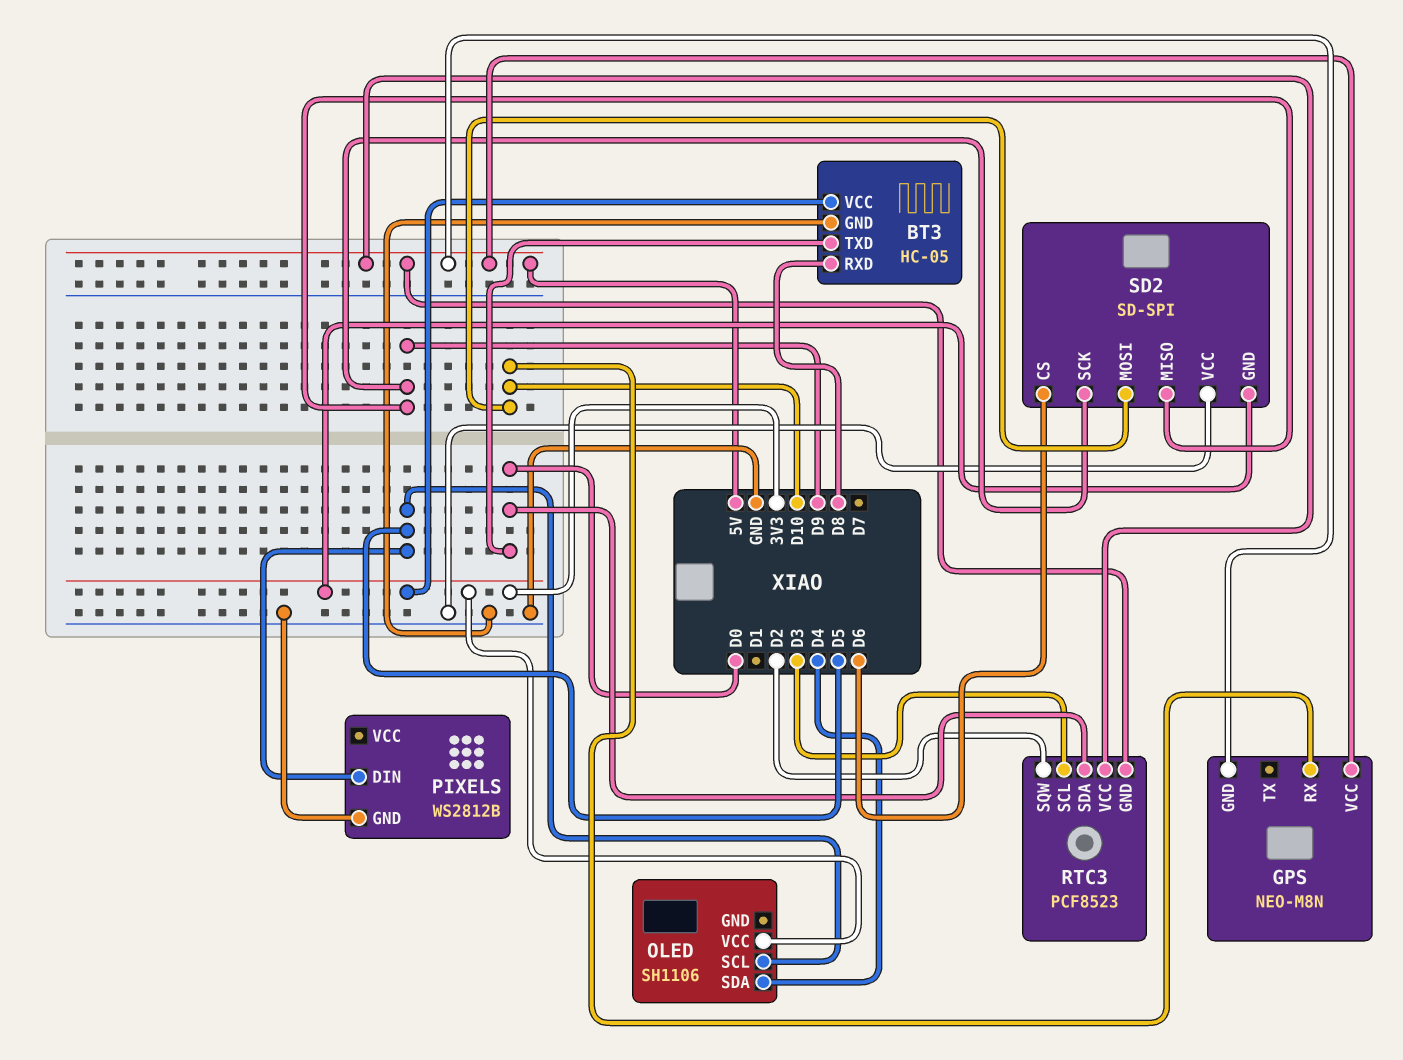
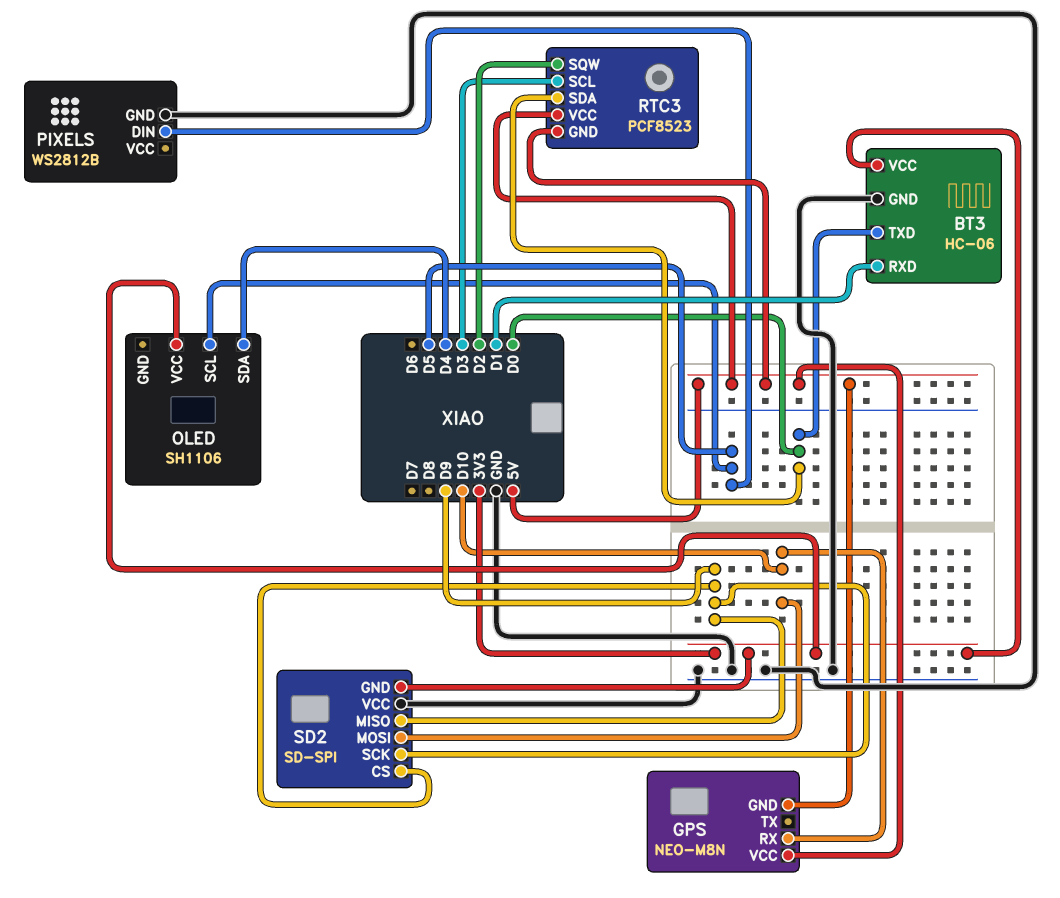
BT3: HC-05 -> HC-06
BT3 pin RXD: D8 -> D1
SD2 pin CS: D6 -> D9

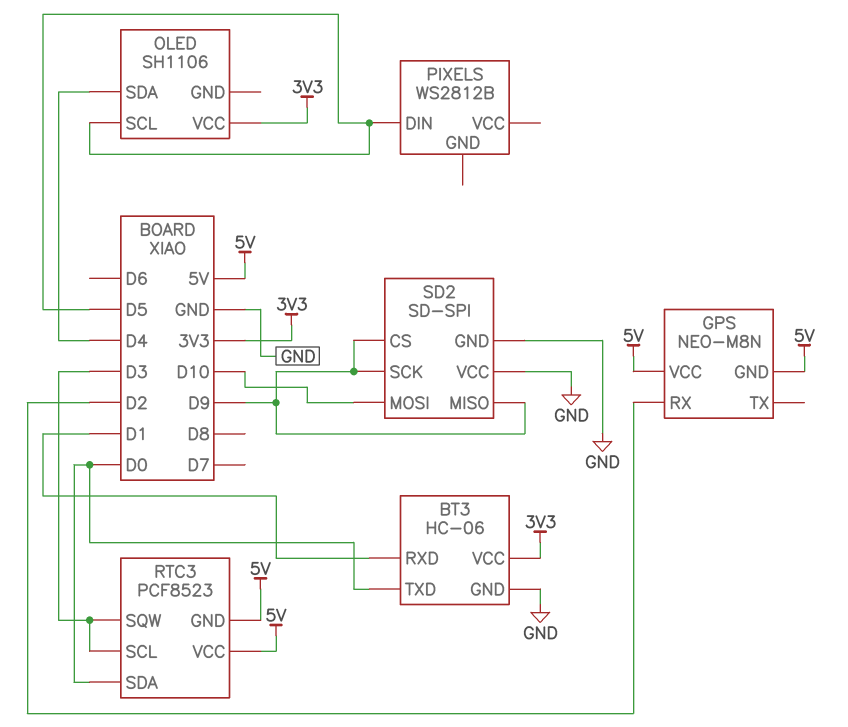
GPS pin RX: D10 -> D2
PIXELS pin GND: GND -> none
RTC3 pin SQW: D2 -> D3
SD2 pin GND: 3V3 -> GND

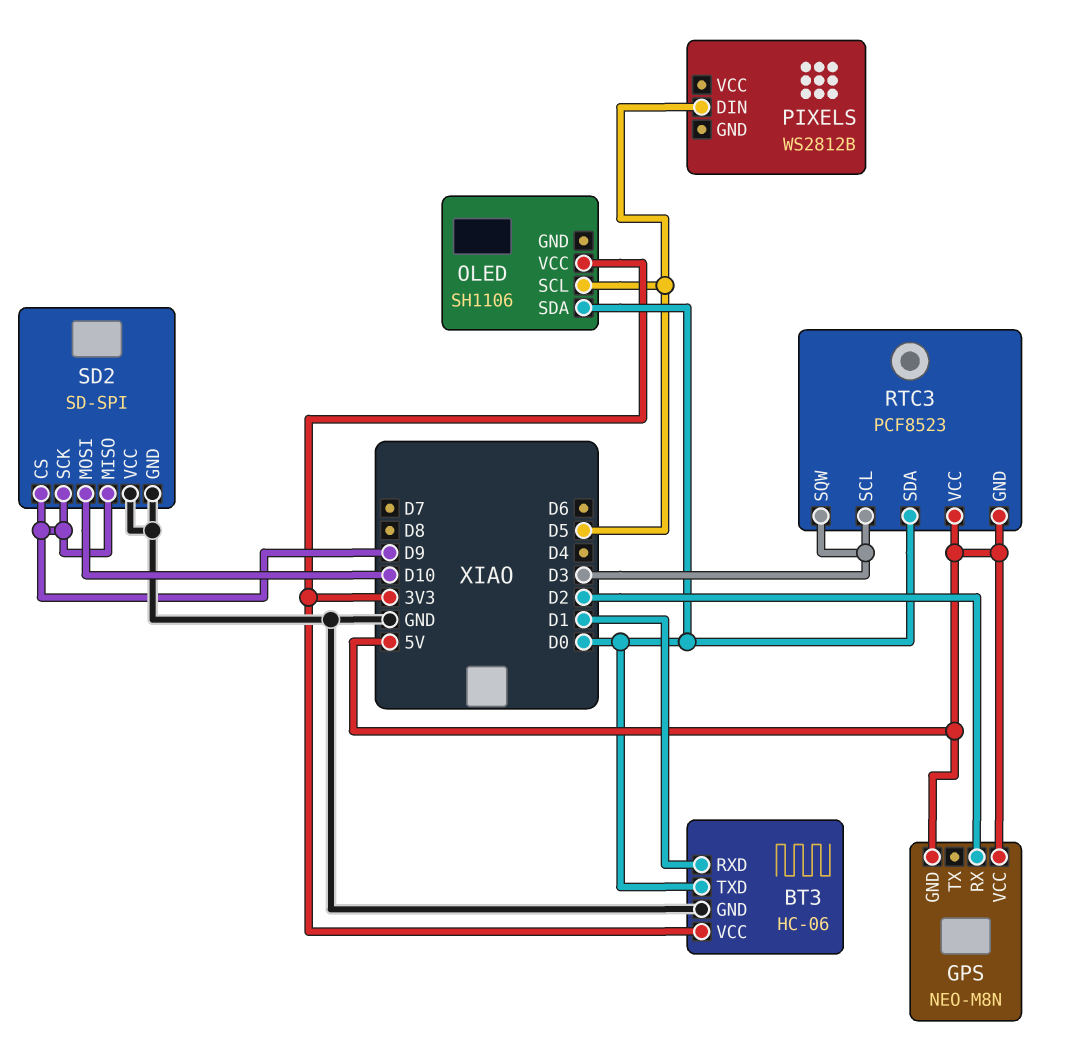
OLED pin SDA: D4 -> D0

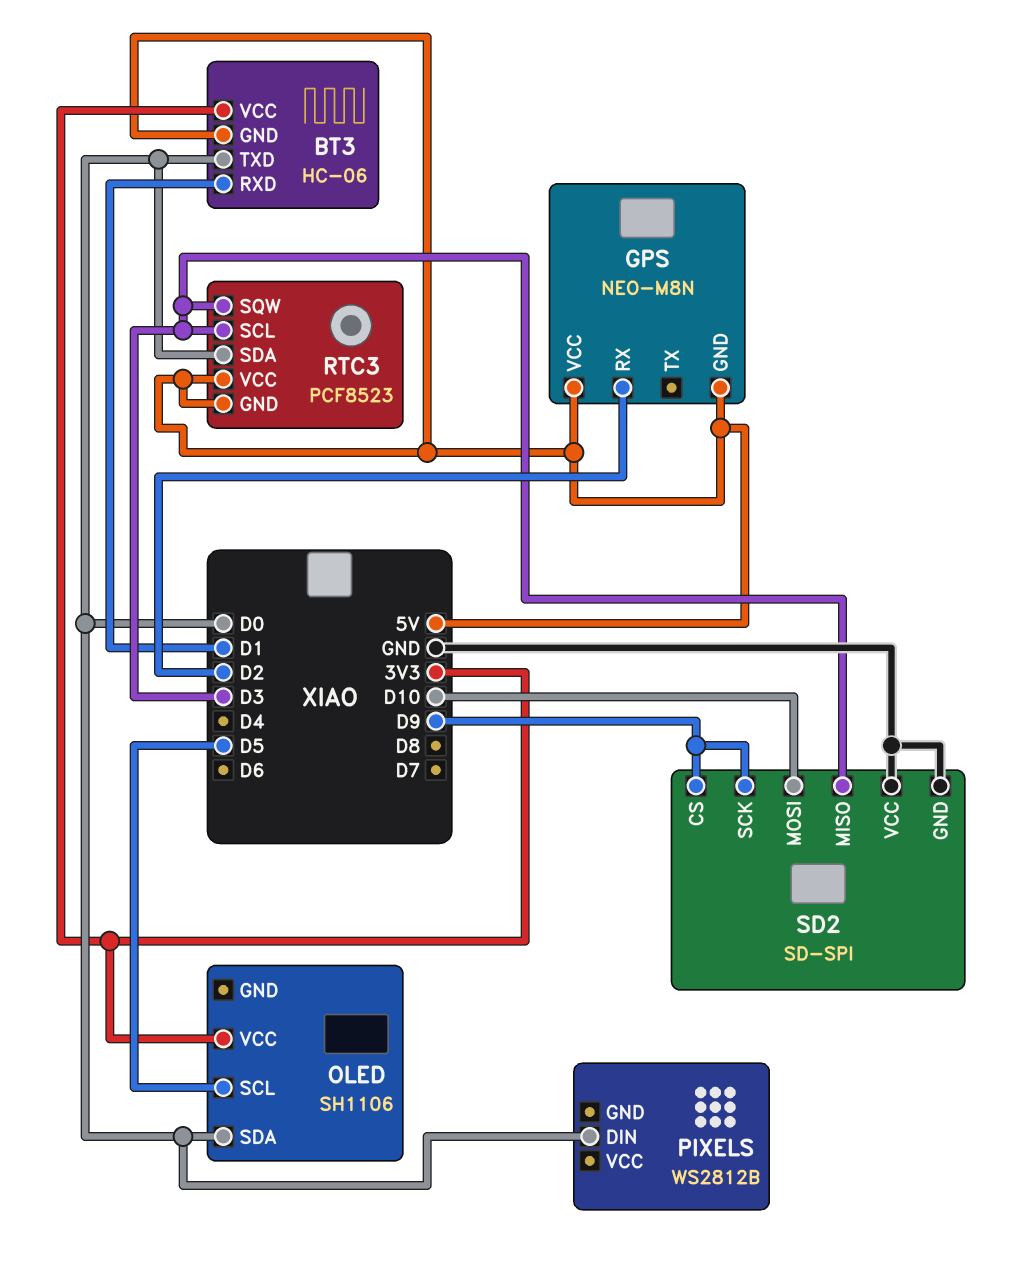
BT3 pin GND: GND -> 5V
PIXELS pin DIN: D5 -> D0
SD2 pin MISO: D9 -> D3

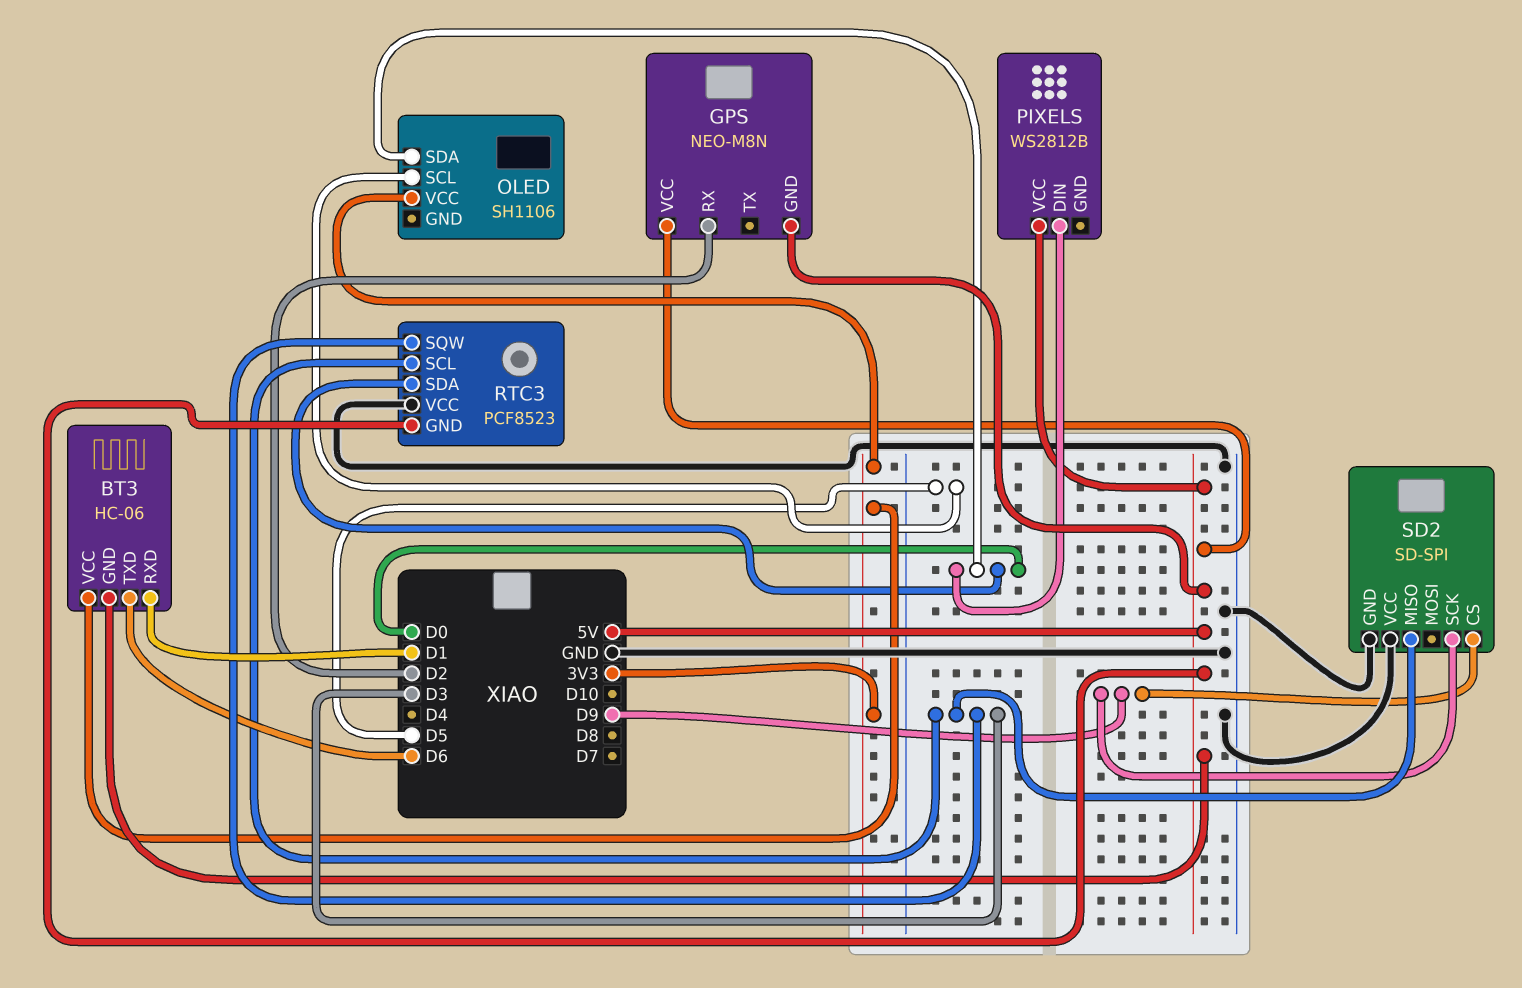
BT3 pin TXD: D0 -> D6
PIXELS pin VCC: none -> 5V
RTC3 pin VCC: 5V -> GND
SD2 pin MOSI: D10 -> none

